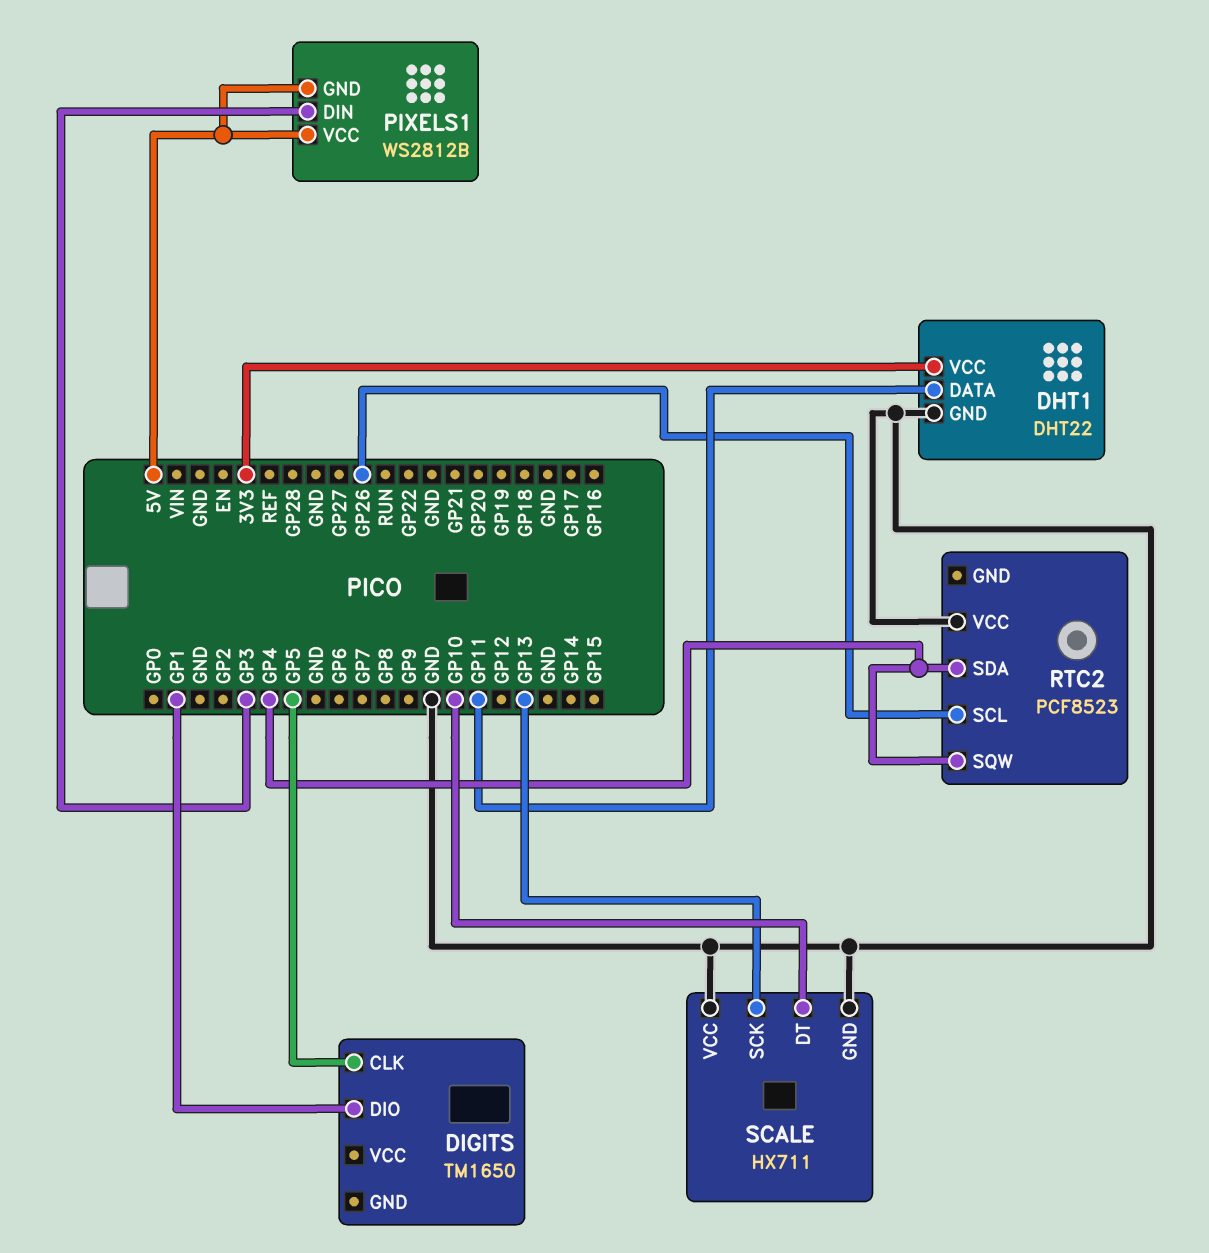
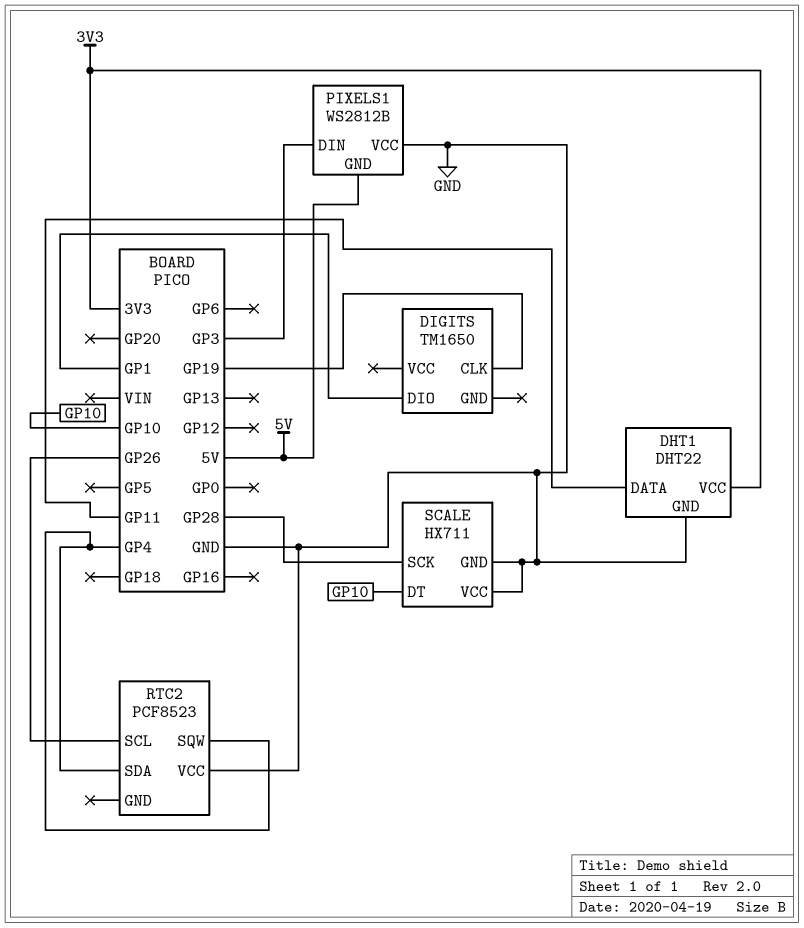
DIGITS pin CLK: GP5 -> GP19
PIXELS1 pin VCC: 5V -> GND
SCALE pin SCK: GP13 -> GP28

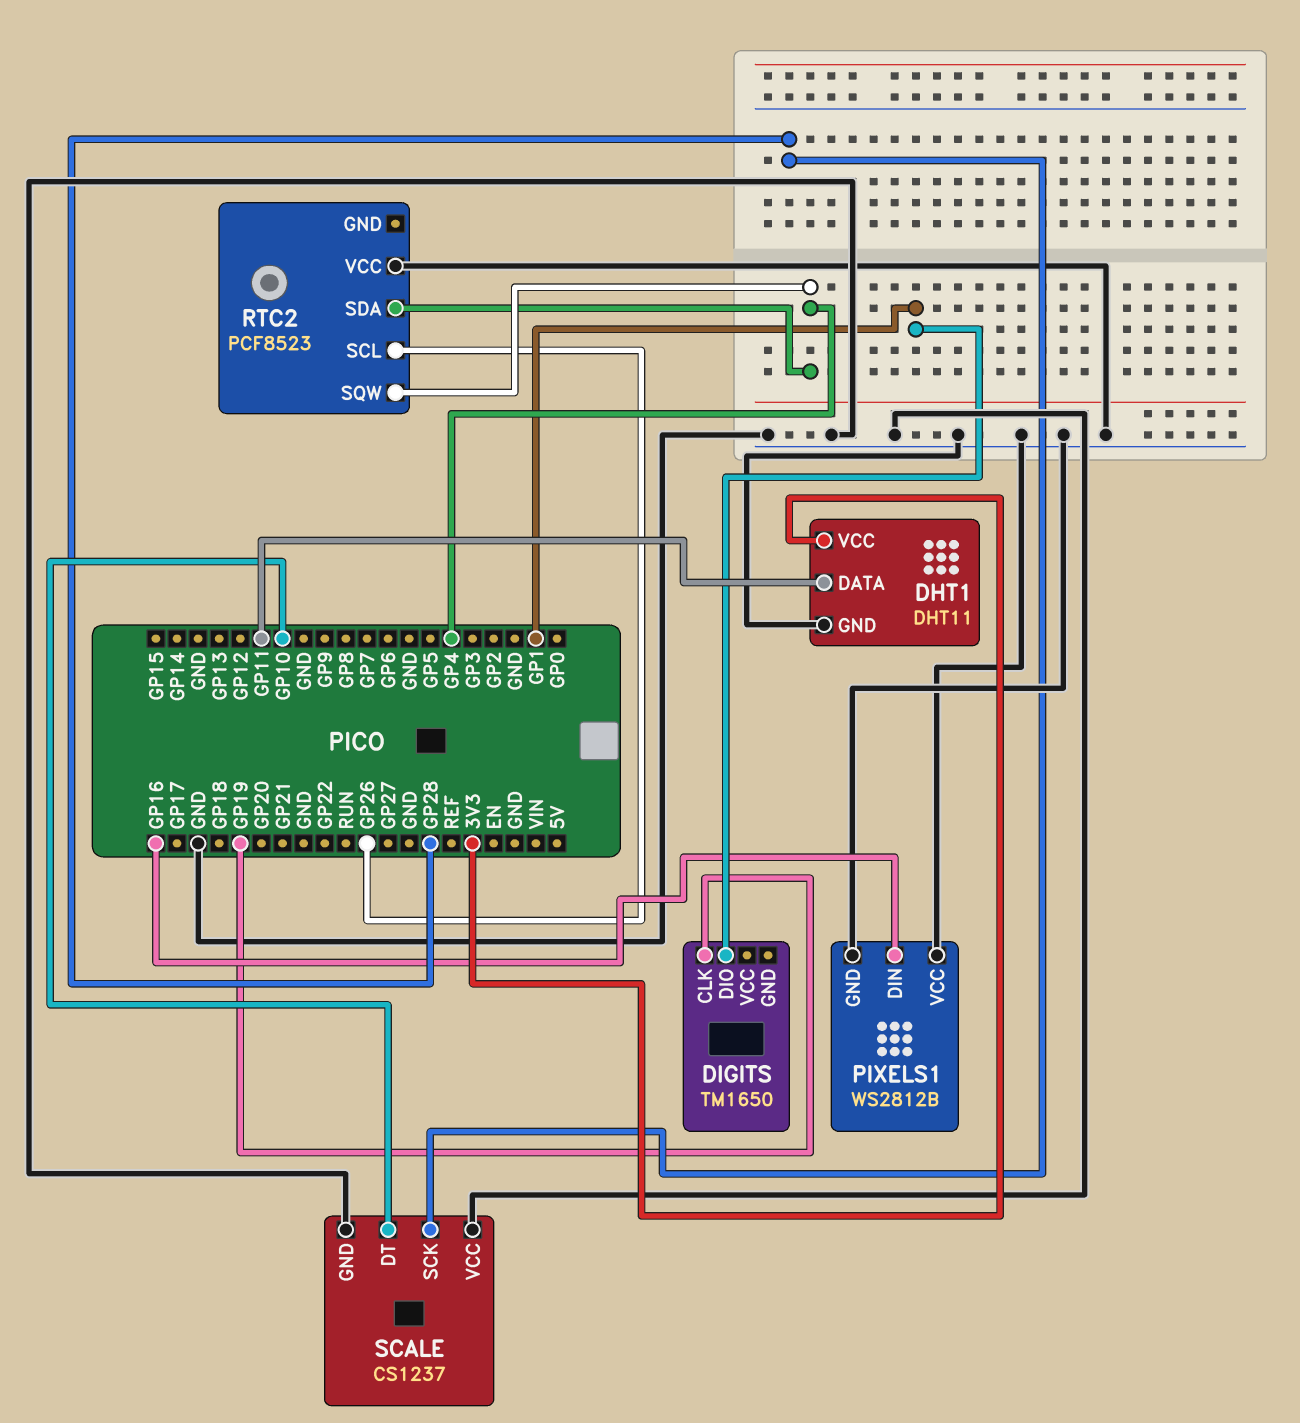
DHT1: DHT22 -> DHT11
PIXELS1 pin DIN: GP3 -> GP16
PIXELS1 pin GND: 5V -> GND
SCALE: HX711 -> CS1237

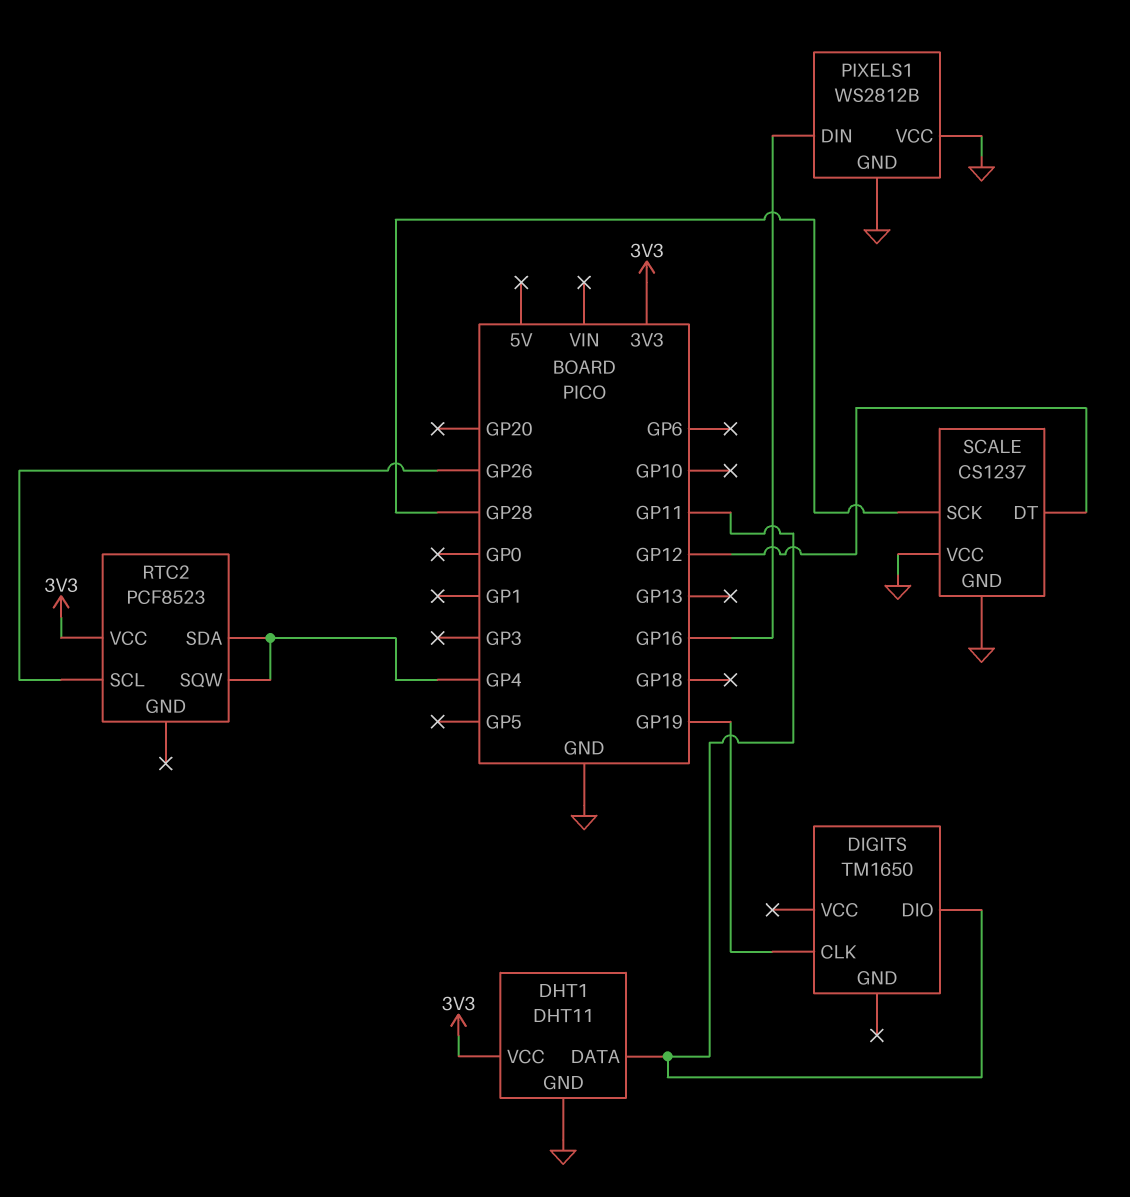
DIGITS pin DIO: GP1 -> GP11
RTC2 pin VCC: GND -> 3V3
SCALE pin DT: GP10 -> GP12

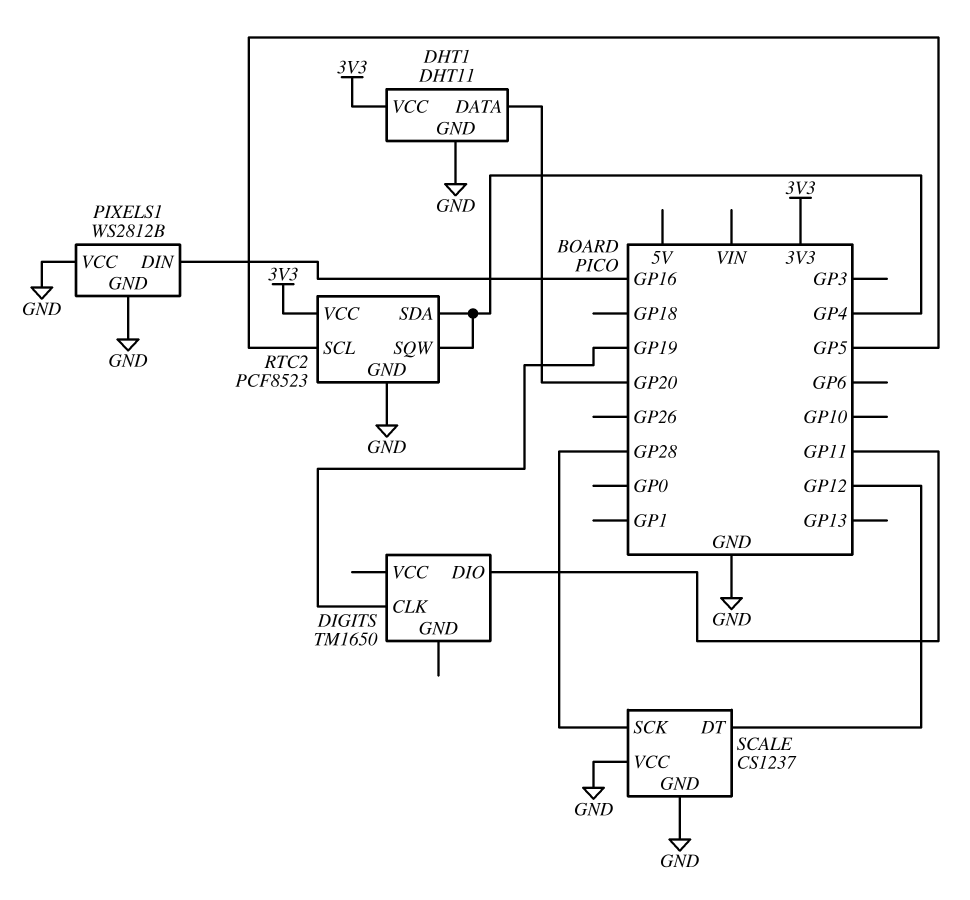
DHT1 pin DATA: GP11 -> GP20
RTC2 pin GND: none -> GND
RTC2 pin SCL: GP26 -> GP5

